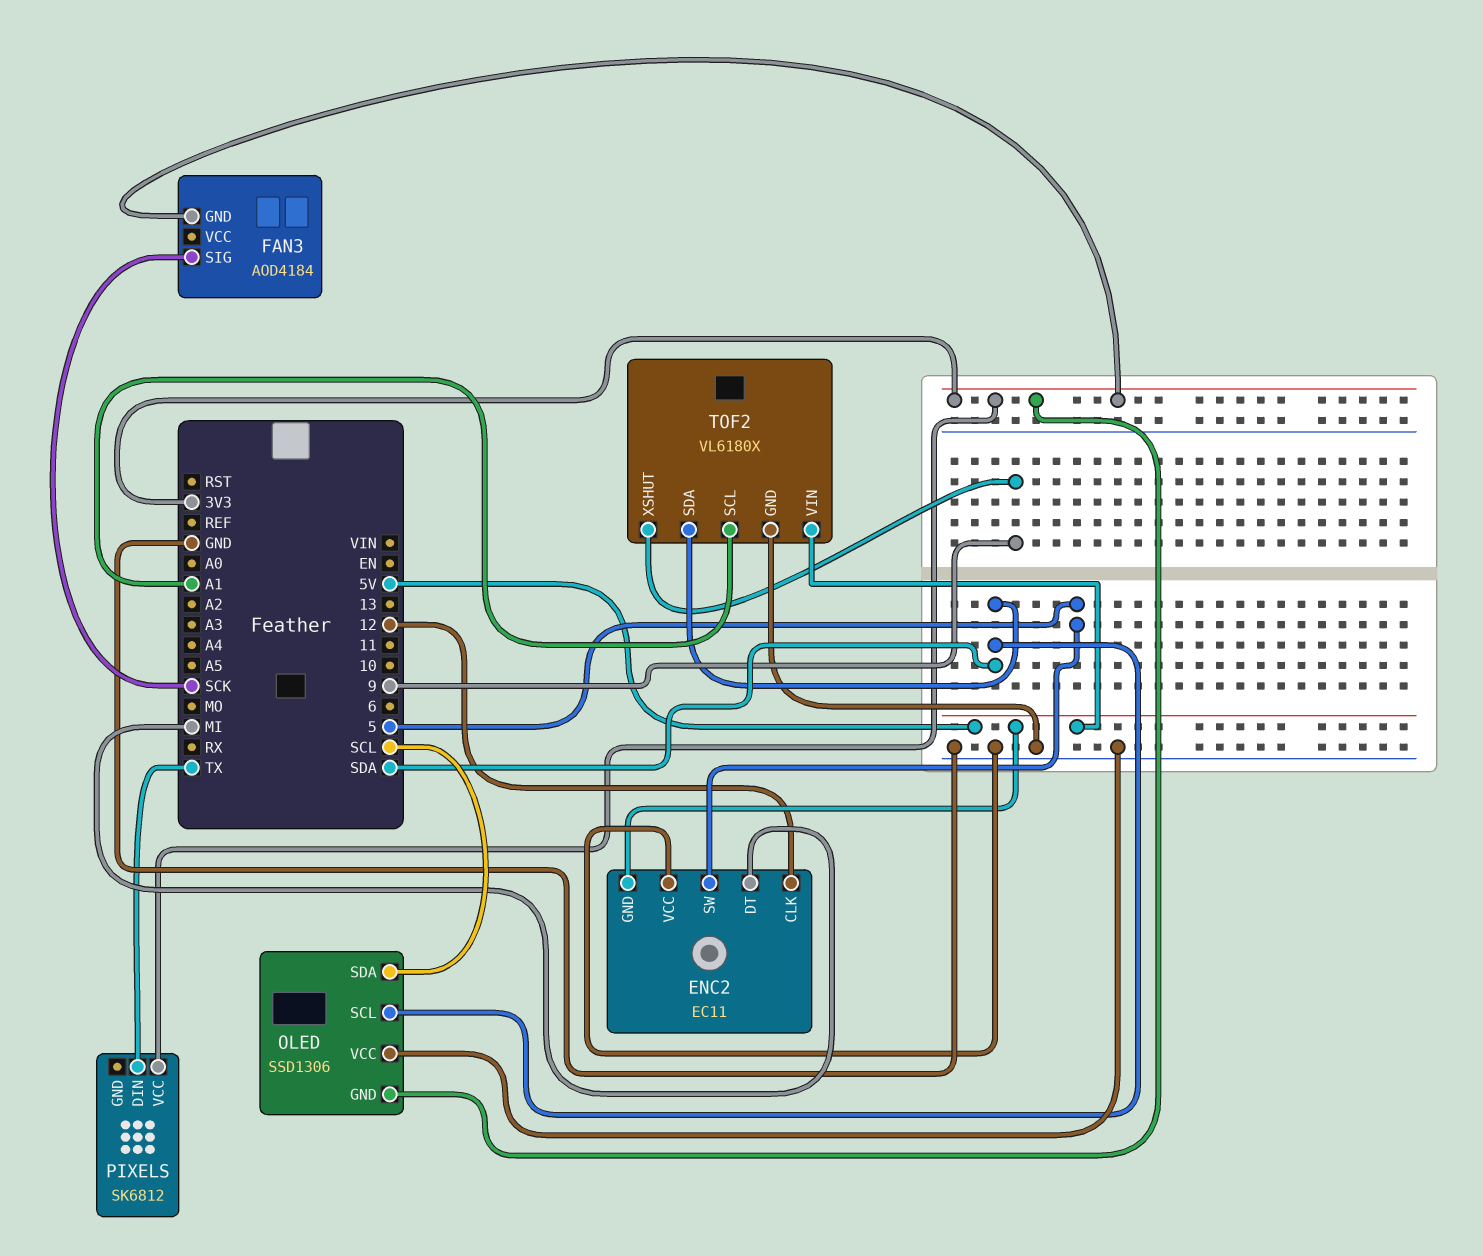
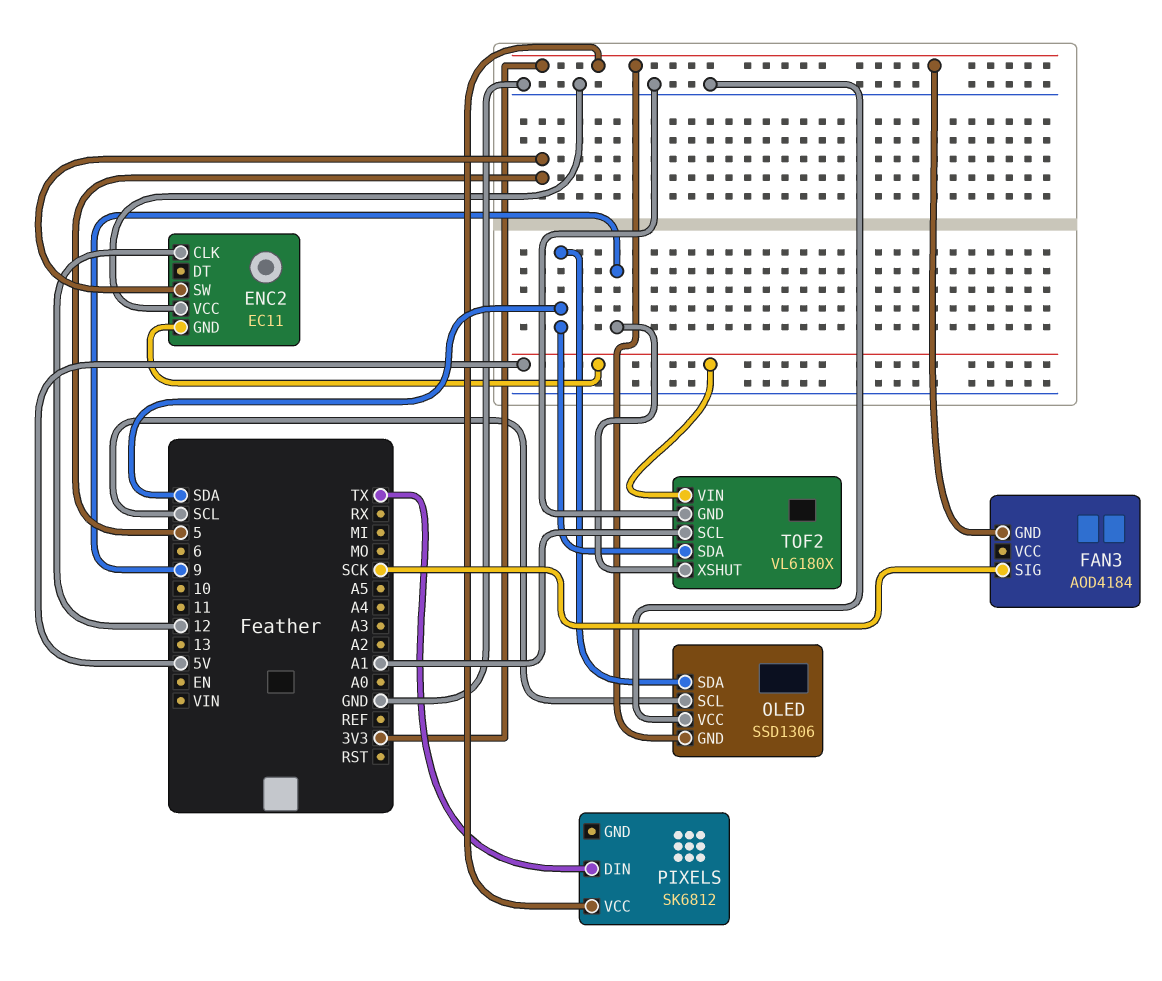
ENC2 pin DT: MI -> none
OLED pin SCL: SDA -> SCL
OLED pin SDA: SCL -> SDA

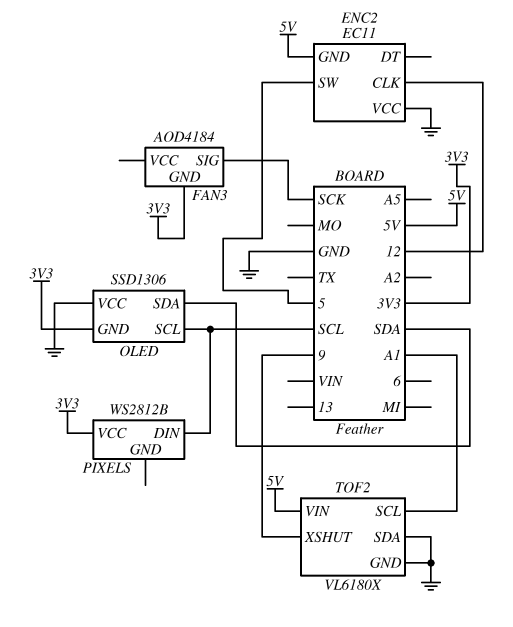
PIXELS: SK6812 -> WS2812B
PIXELS pin DIN: TX -> SCL
TOF2 pin SDA: SDA -> GND

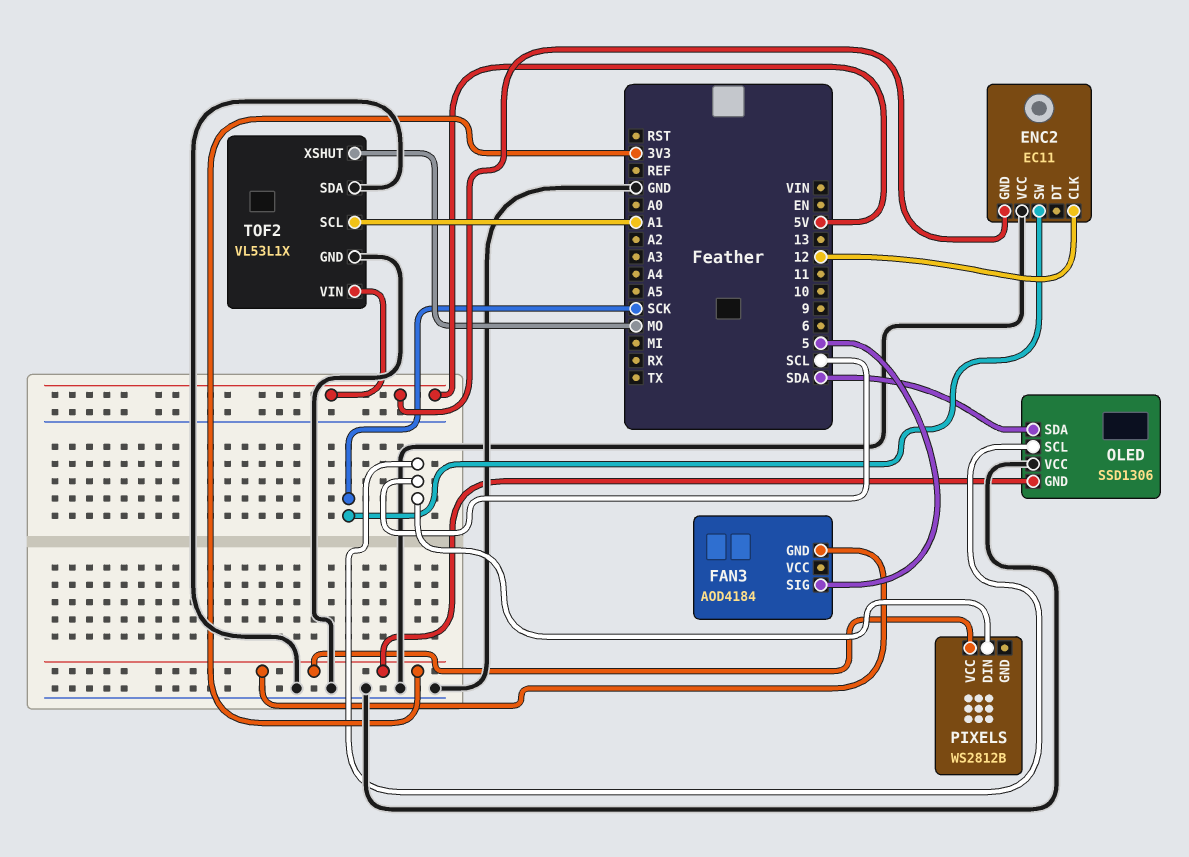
ENC2 pin SW: 5 -> SCK
FAN3 pin SIG: SCK -> 5
TOF2: VL6180X -> VL53L1X
TOF2 pin XSHUT: 9 -> MO

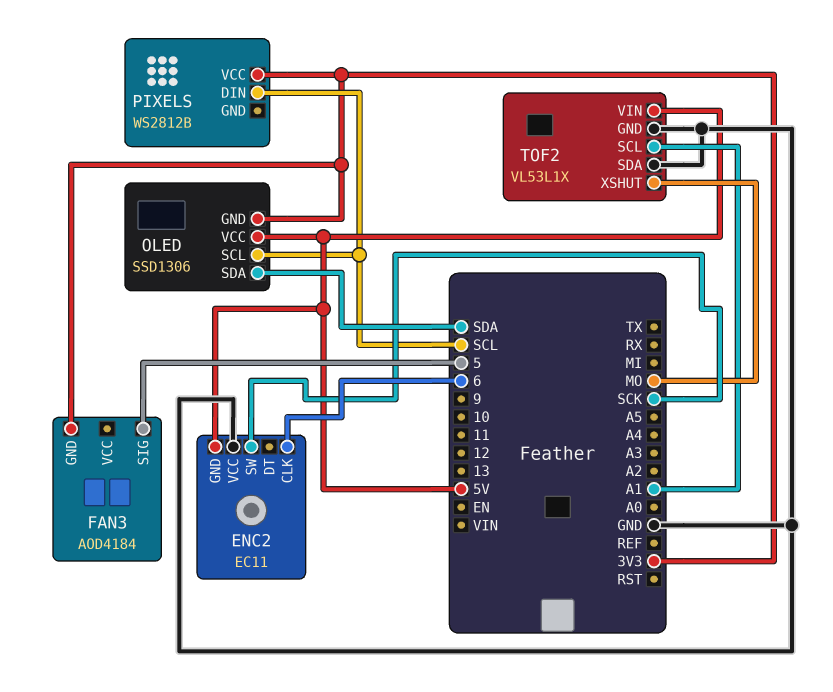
ENC2 pin CLK: 12 -> 6
OLED pin VCC: GND -> 5V

